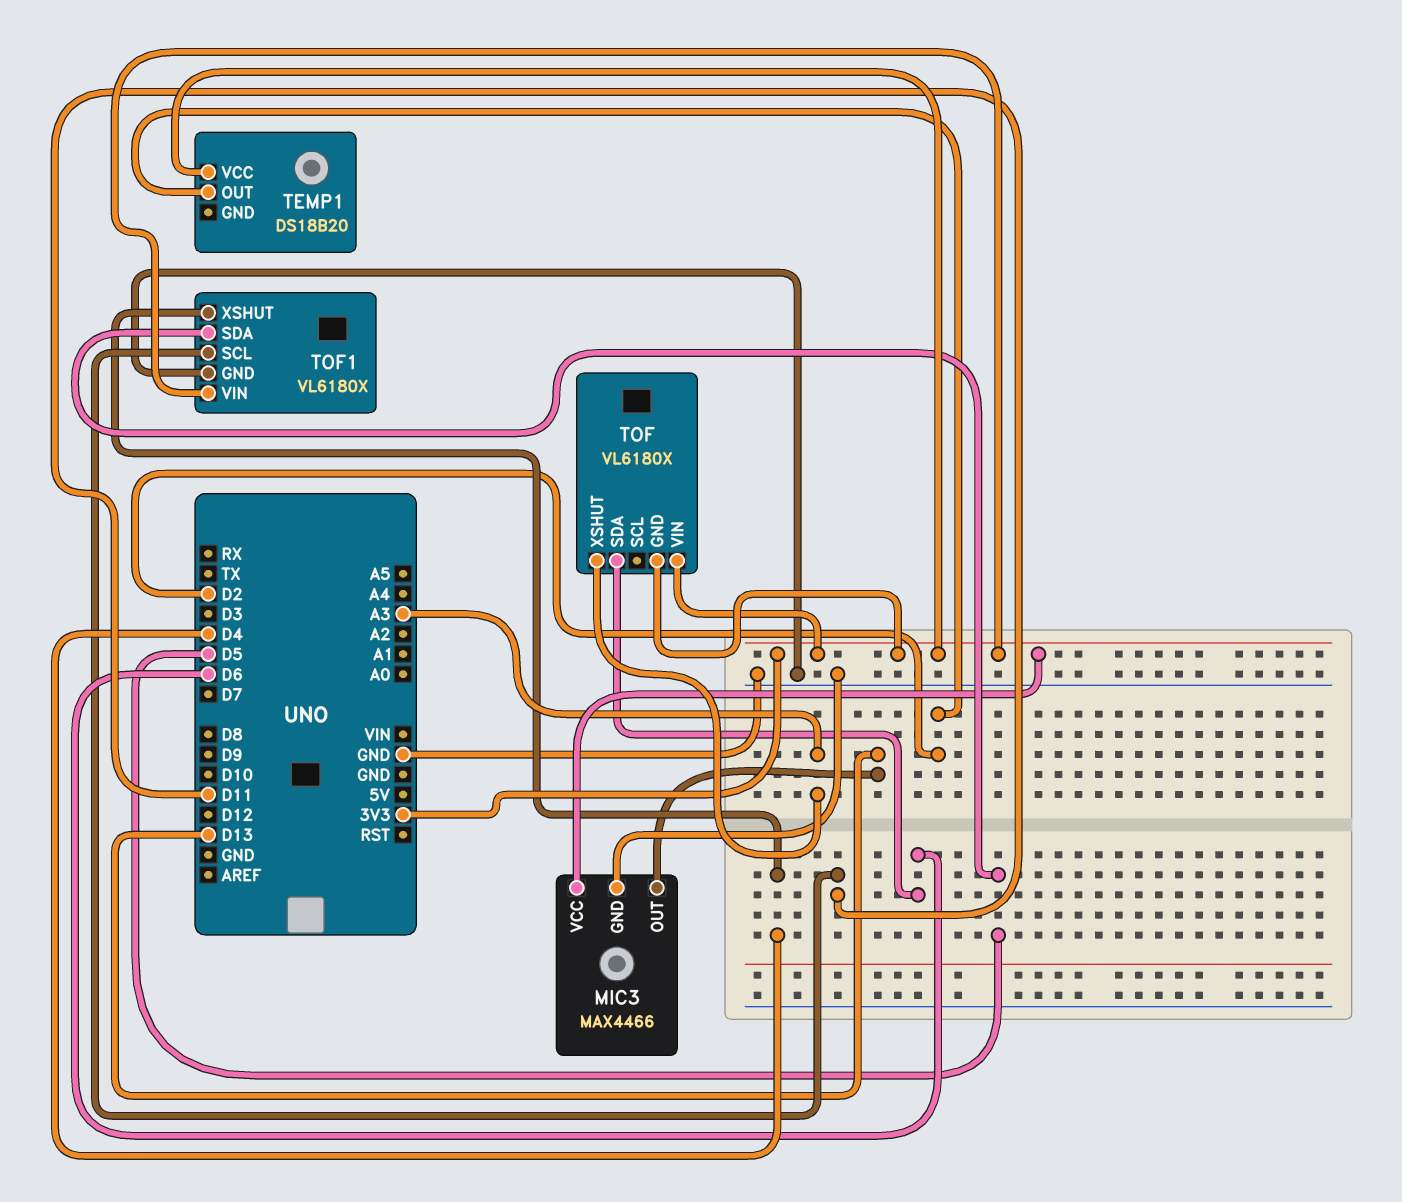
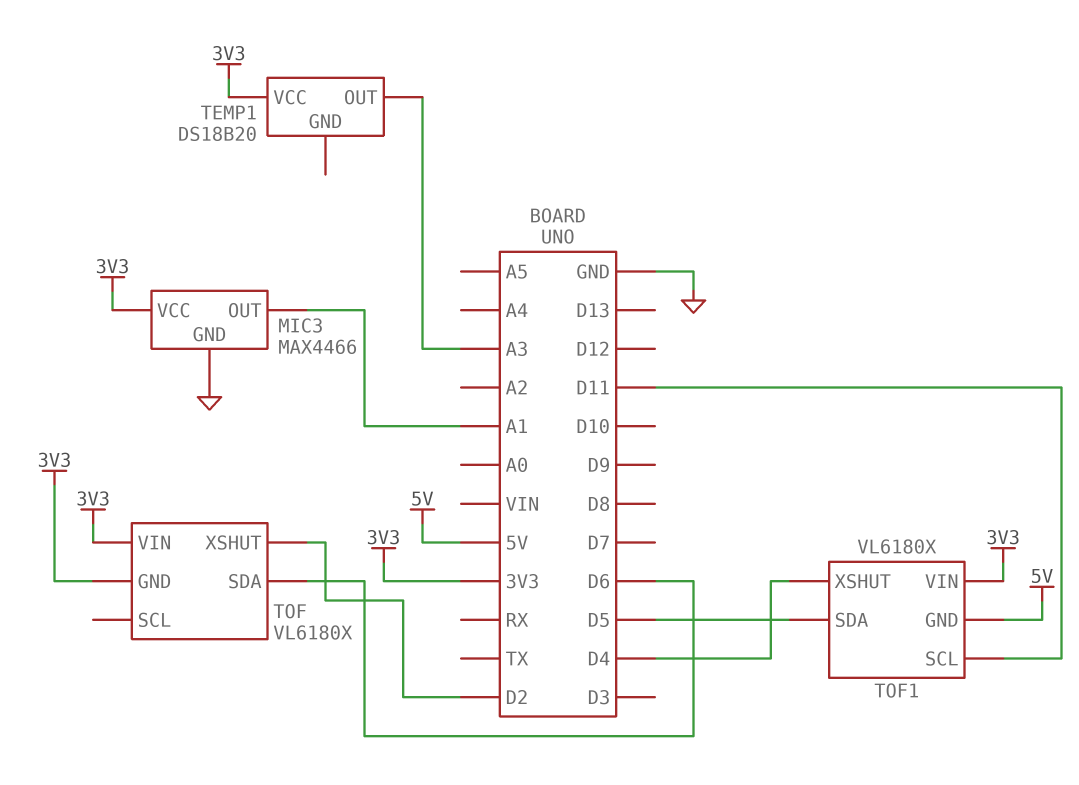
MIC3 pin OUT: D13 -> A1
TEMP1 pin OUT: D2 -> A3
TOF pin XSHUT: A3 -> D2
TOF1 pin GND: GND -> 5V

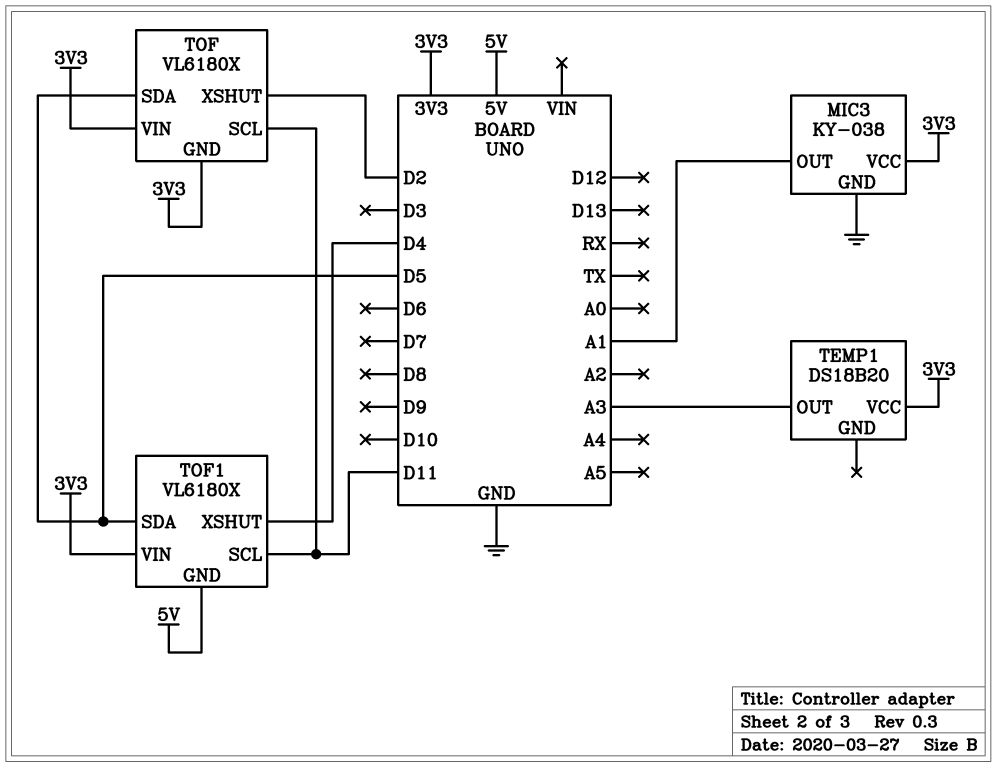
MIC3: MAX4466 -> KY-038
TOF pin SCL: none -> D11
TOF pin SDA: D6 -> D5

